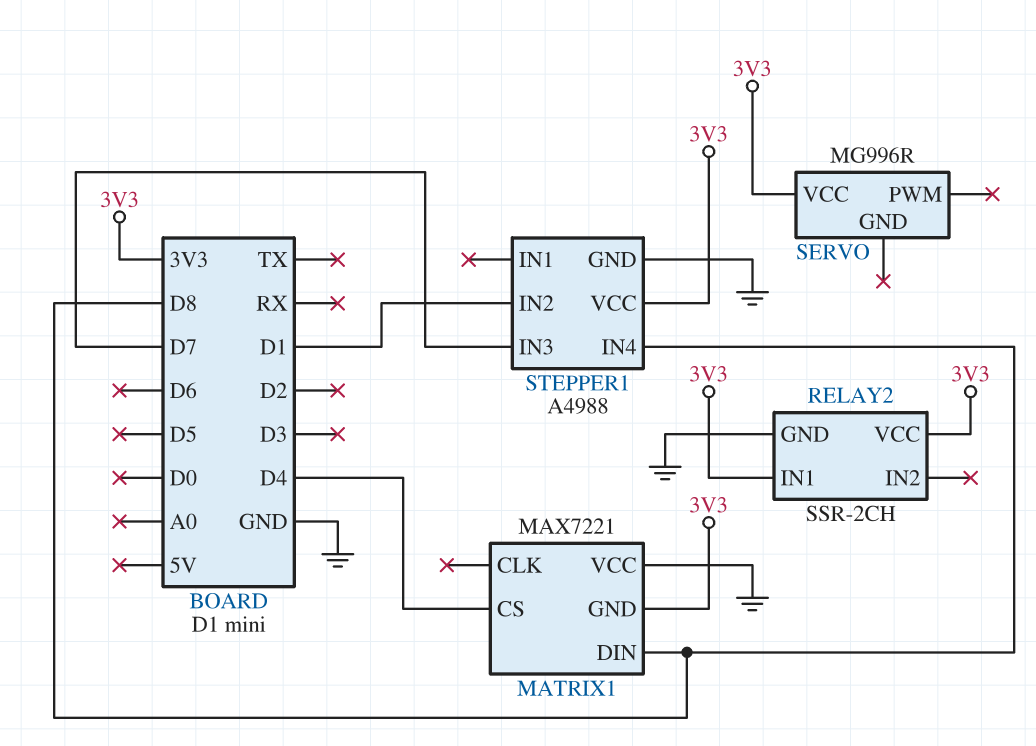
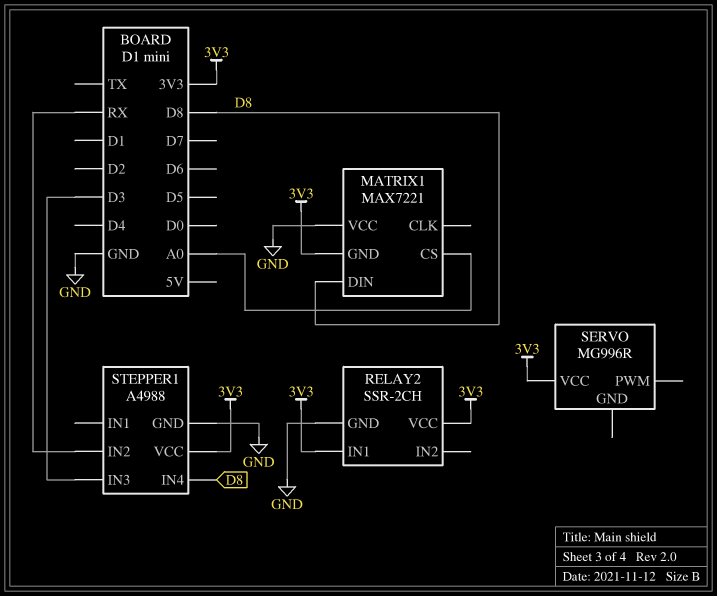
MATRIX1 pin CS: D4 -> A0
STEPPER1 pin IN2: D1 -> RX
STEPPER1 pin IN3: D7 -> D3

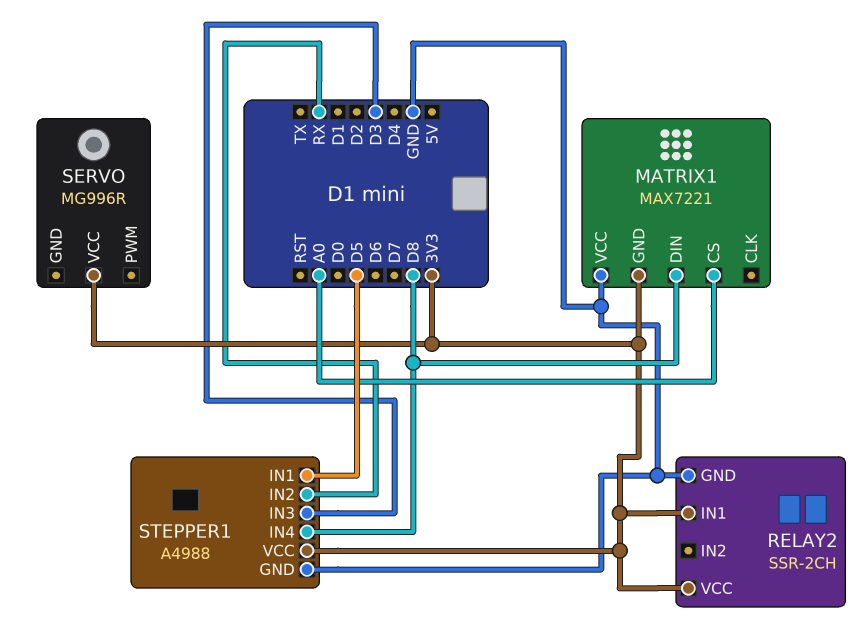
STEPPER1 pin IN1: none -> D5

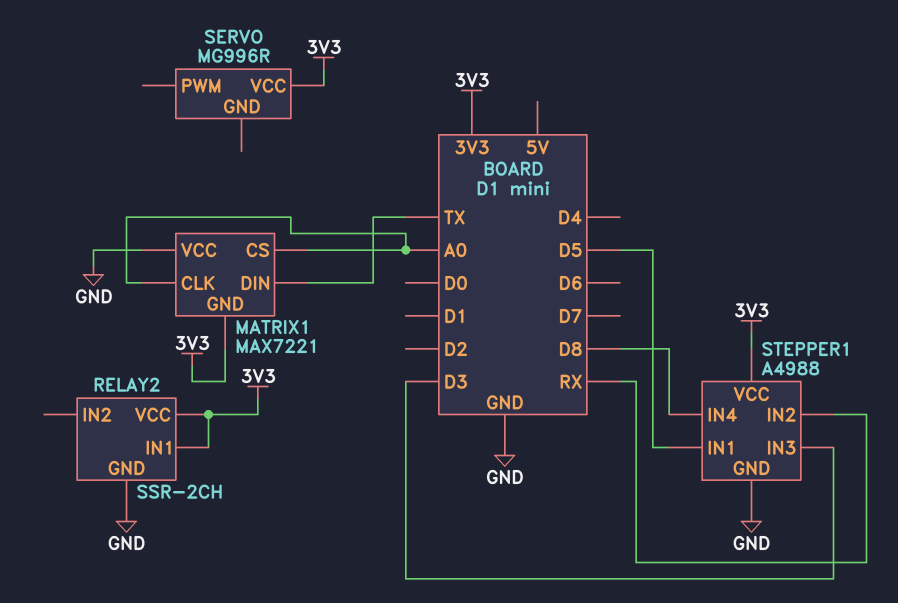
MATRIX1 pin CLK: none -> A0
MATRIX1 pin DIN: D8 -> TX

